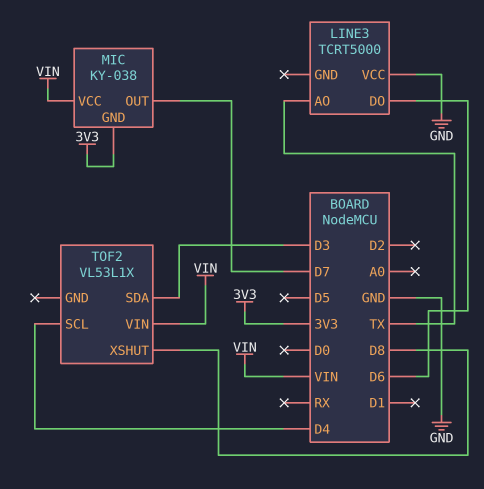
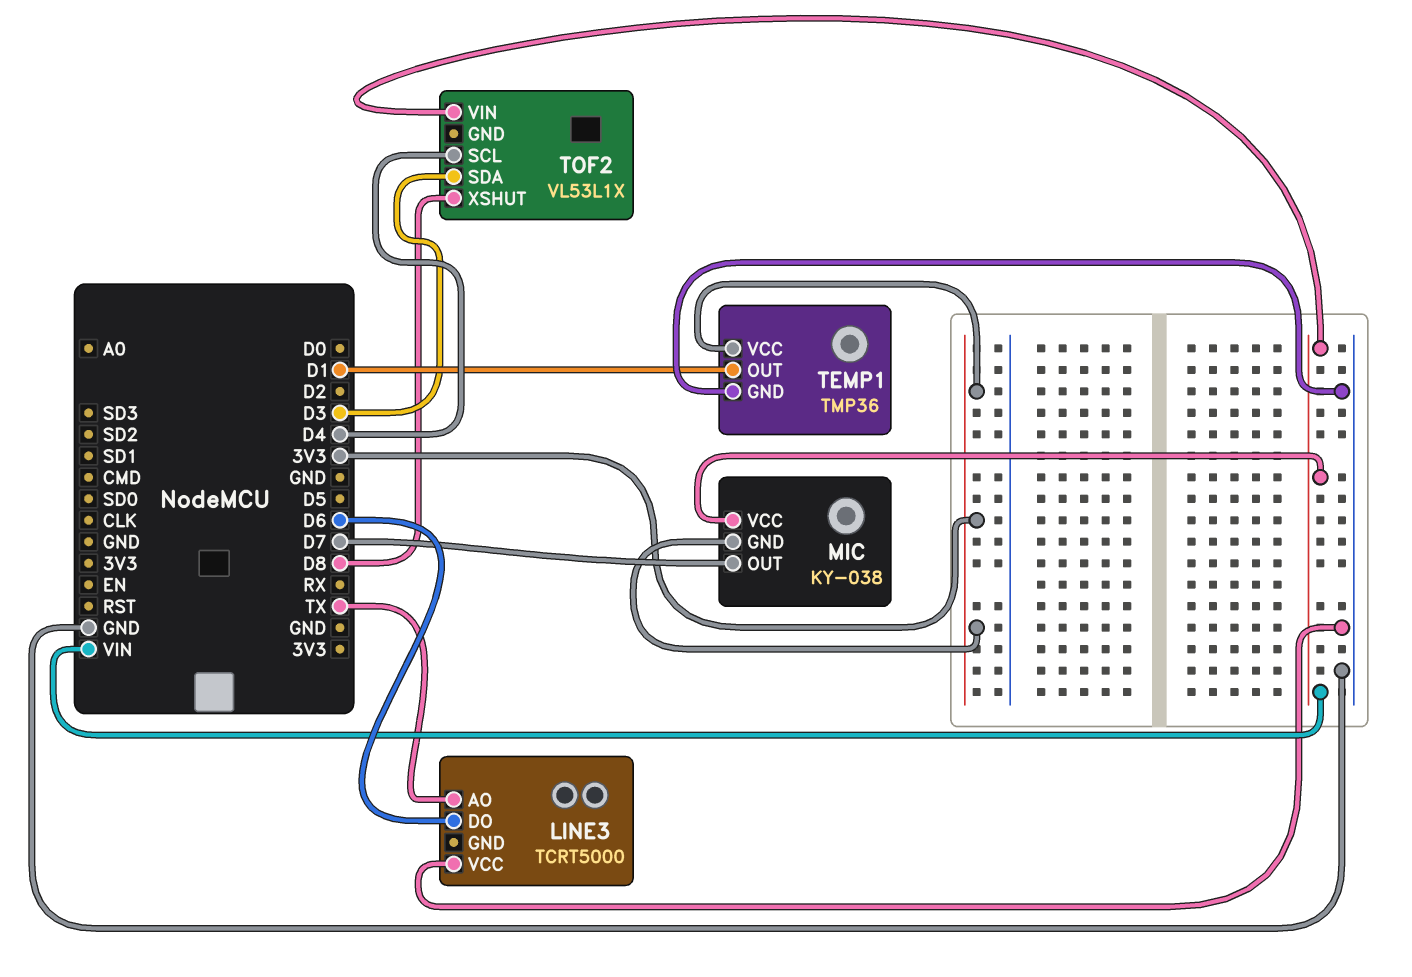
TEMP1: none -> TMP36
TEMP1 pin GND: none -> GND
TEMP1 pin OUT: none -> D1
TEMP1 pin VCC: none -> 3V3

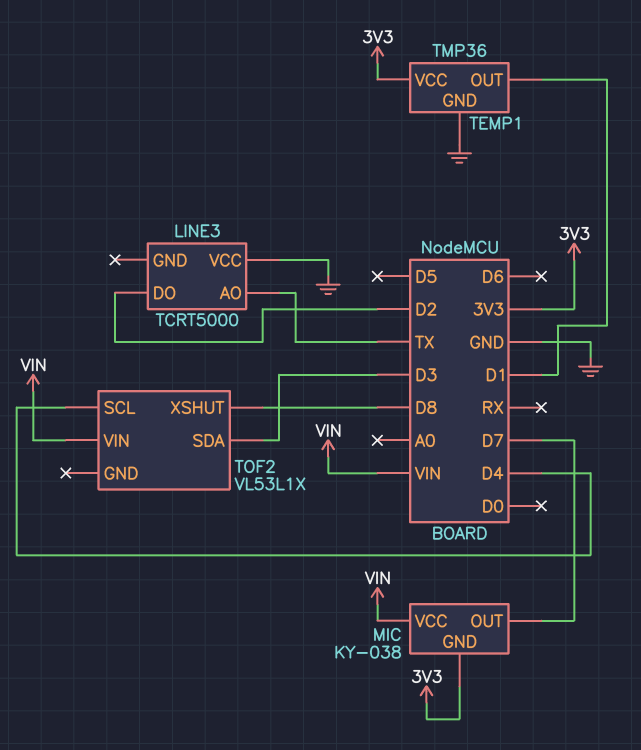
LINE3 pin DO: D6 -> D2

